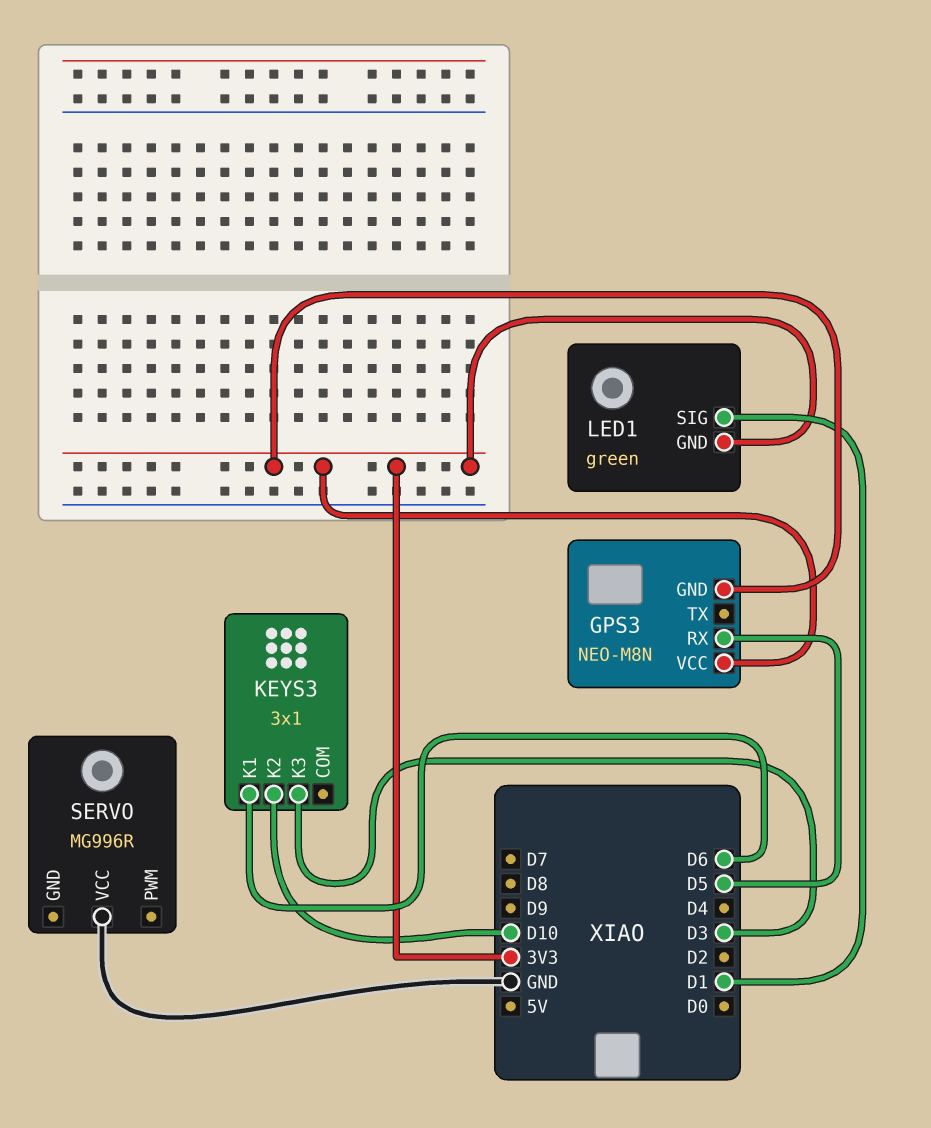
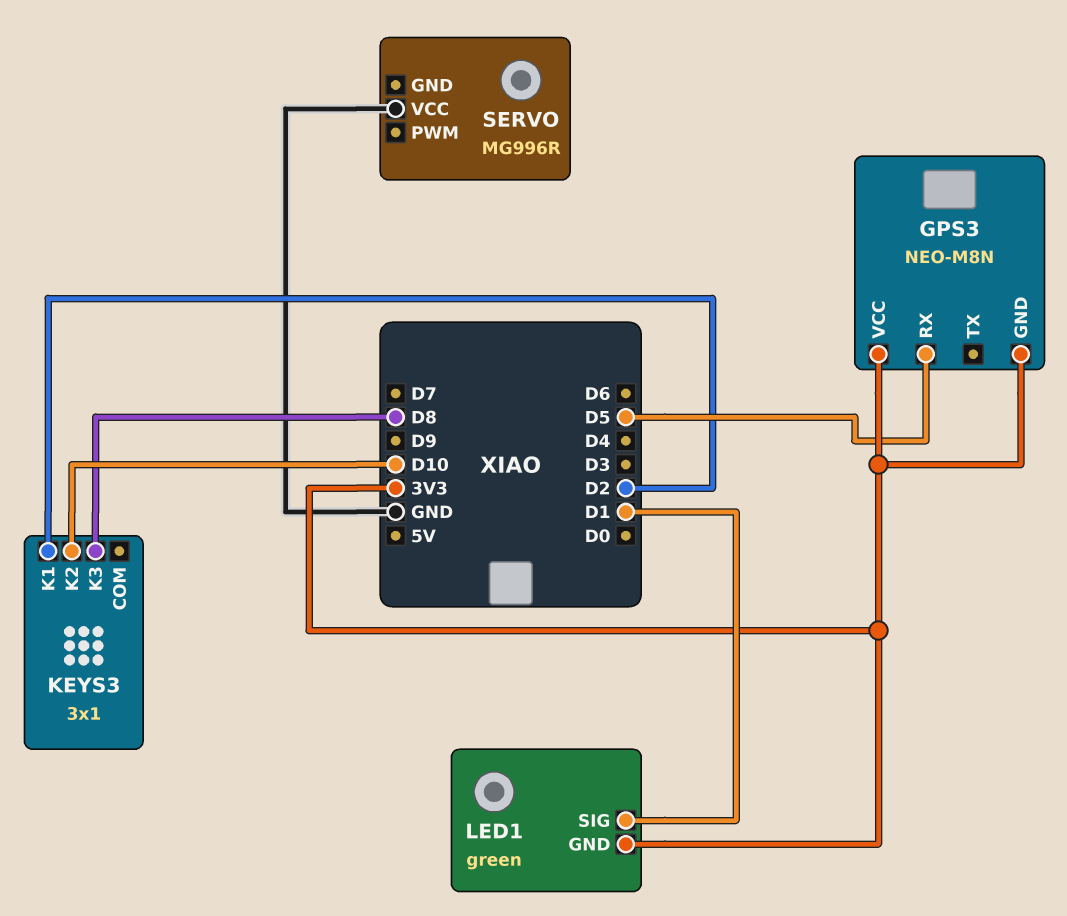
KEYS3 pin K1: D6 -> D2
KEYS3 pin K3: D3 -> D8

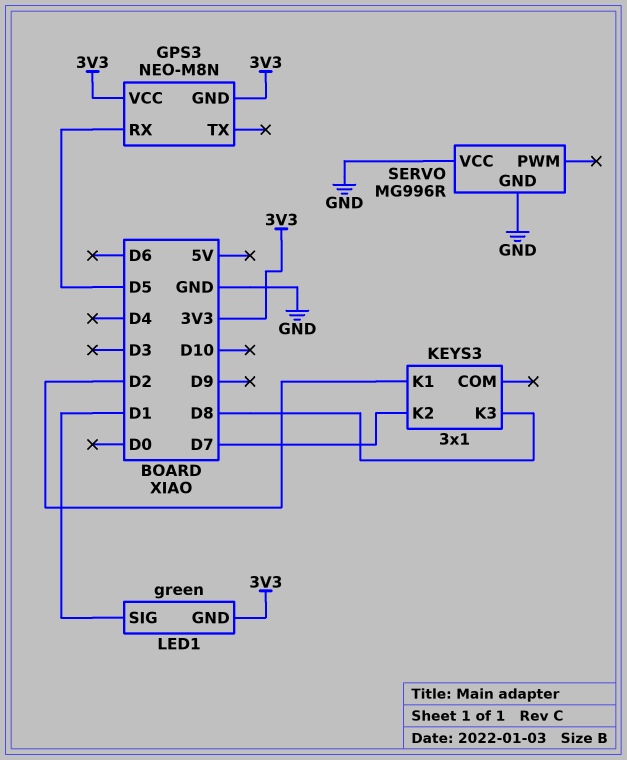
KEYS3 pin K2: D10 -> D7
SERVO pin GND: none -> GND

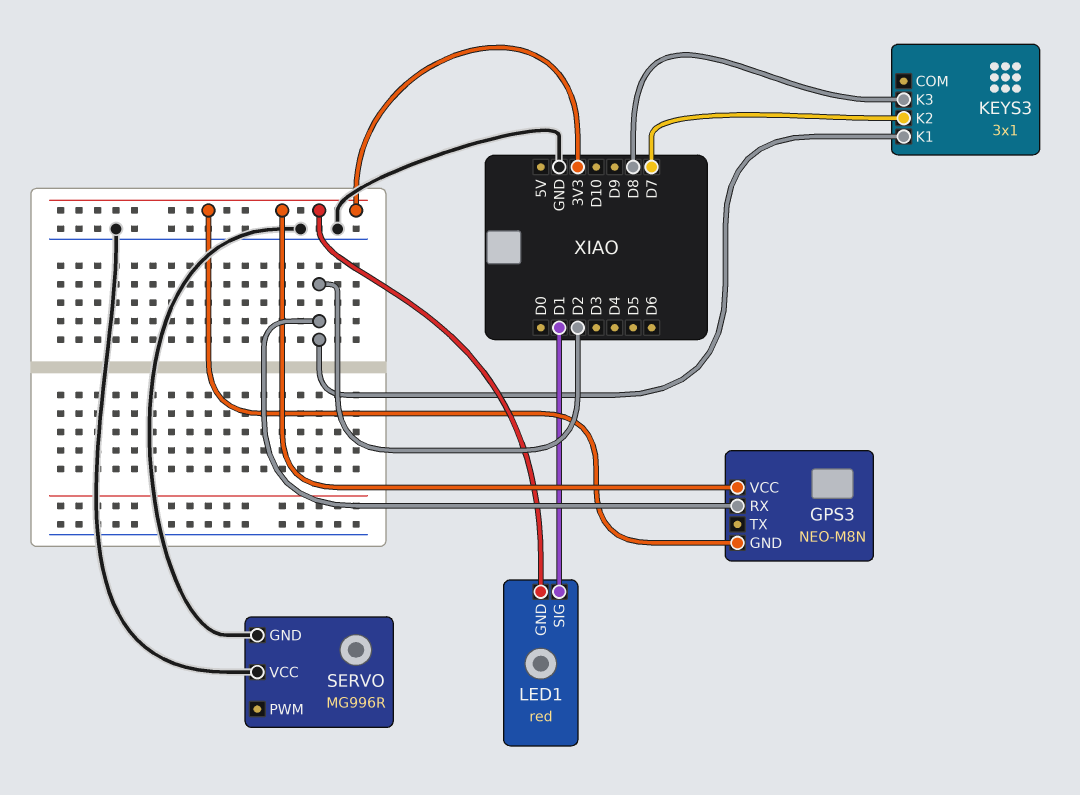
GPS3 pin RX: D5 -> D2
LED1: green -> red

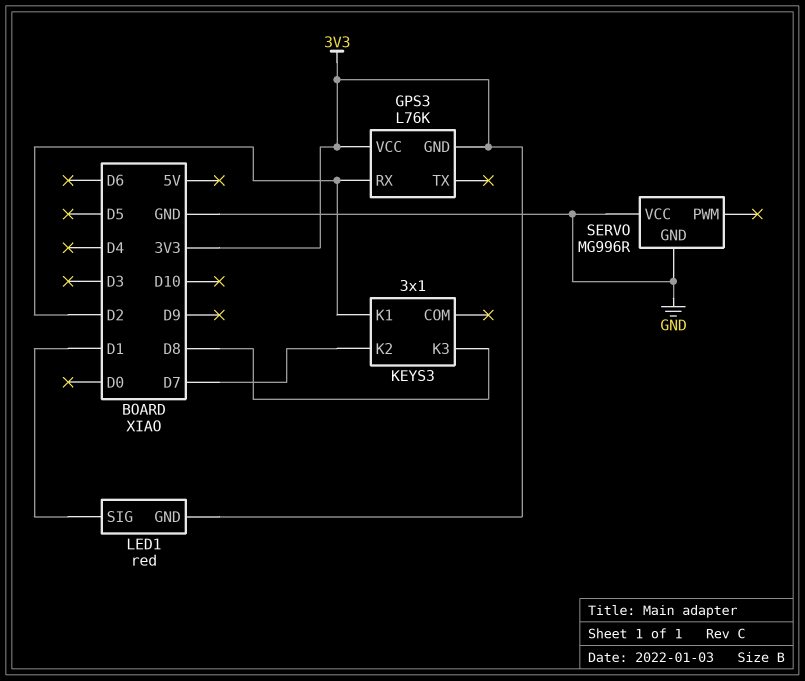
GPS3: NEO-M8N -> L76K

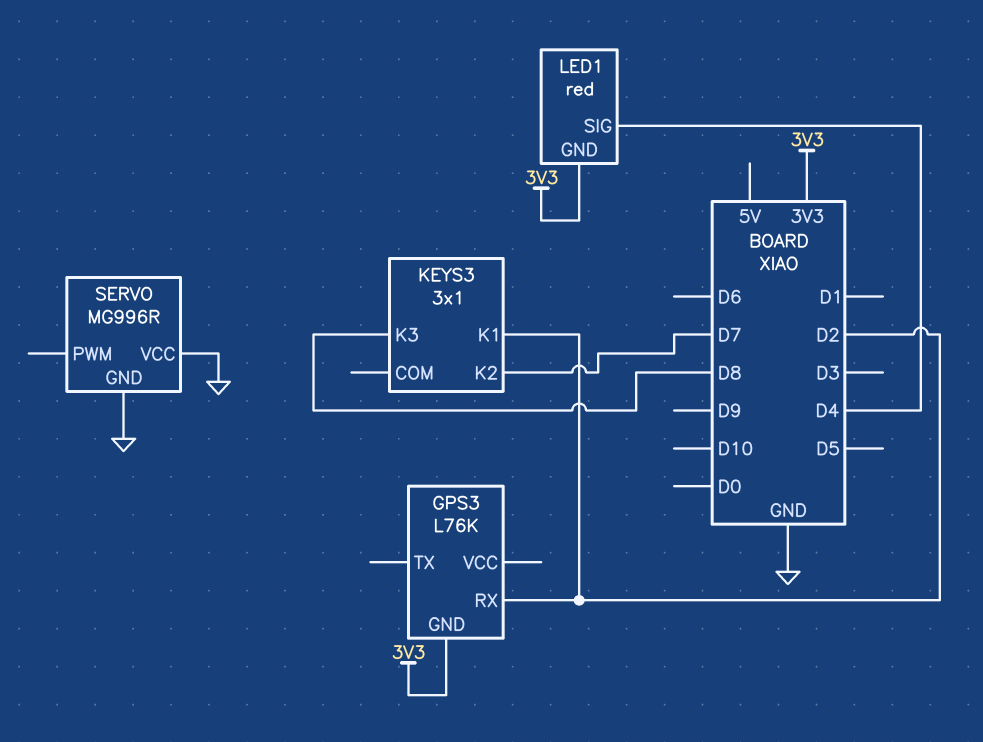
GPS3 pin VCC: 3V3 -> none
LED1 pin SIG: D1 -> D4

